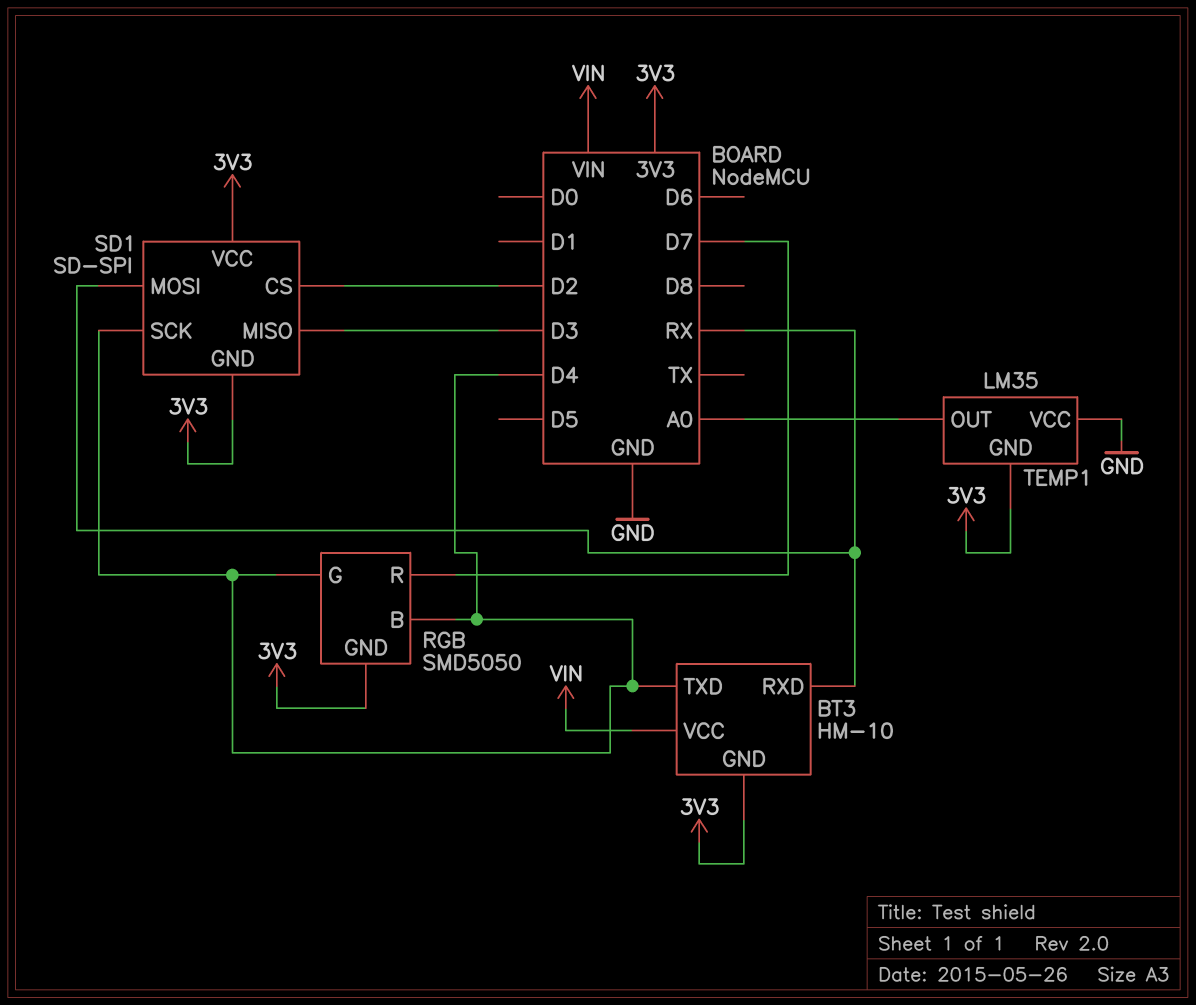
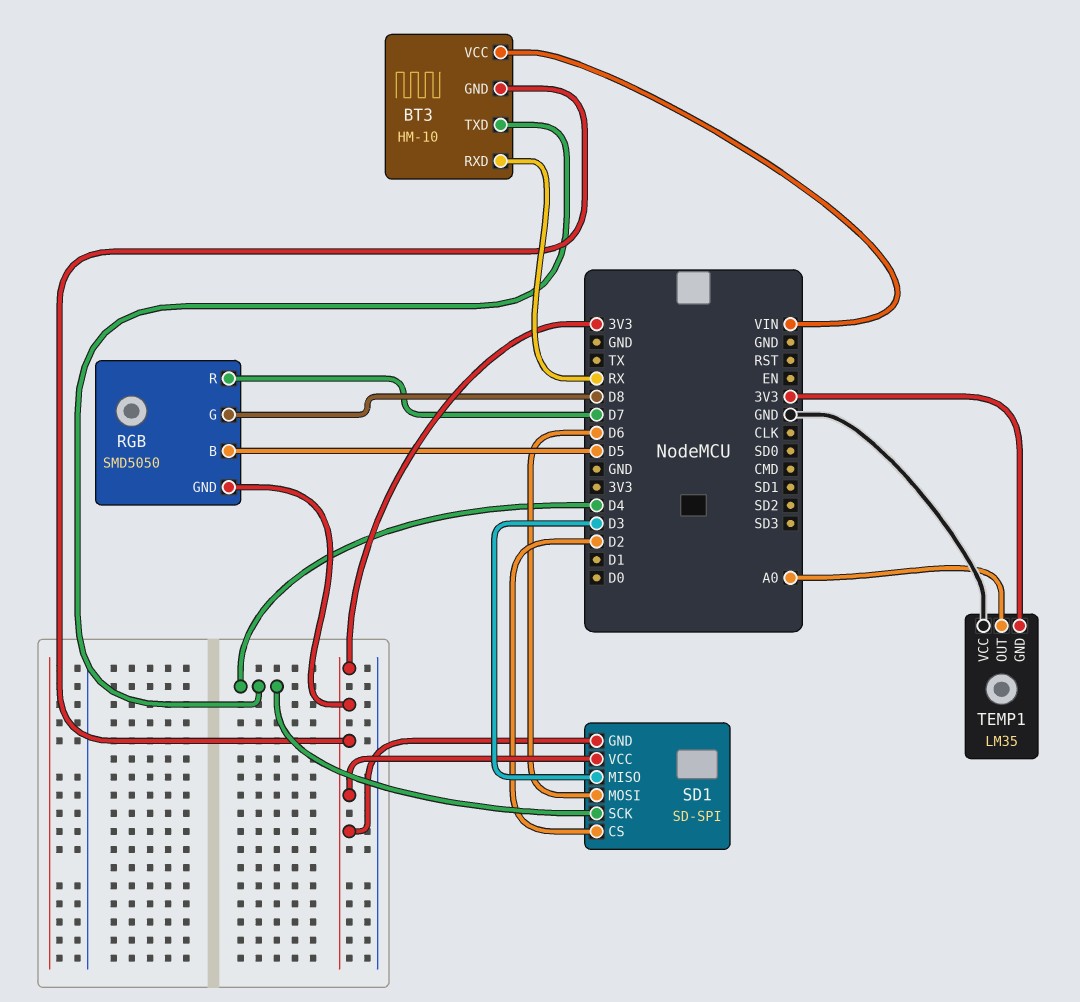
RGB pin B: D4 -> D5
RGB pin G: D4 -> D8
SD1 pin MOSI: RX -> D6

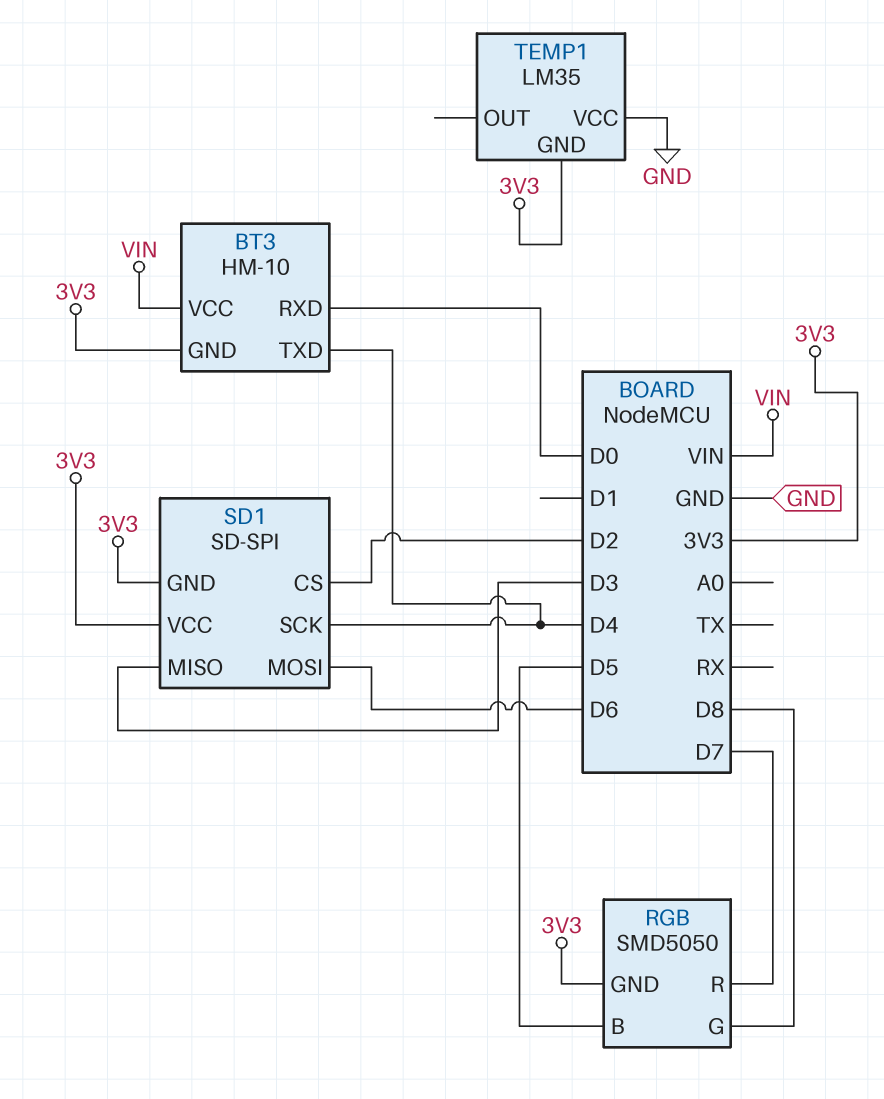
BT3 pin RXD: RX -> D0
TEMP1 pin OUT: A0 -> none

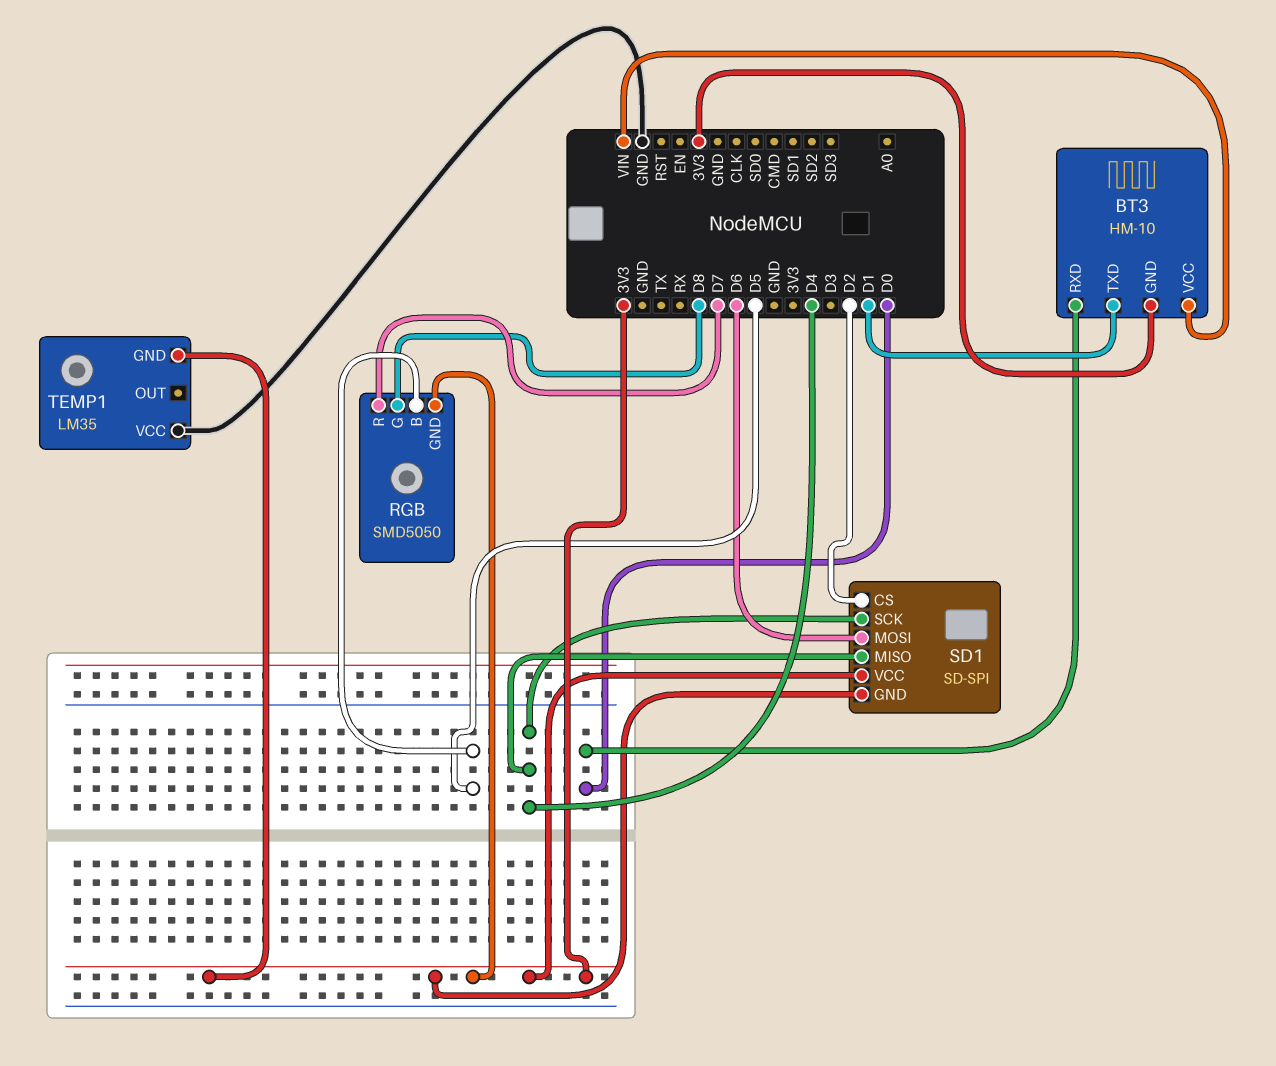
BT3 pin TXD: D4 -> D1
SD1 pin MISO: D3 -> D4

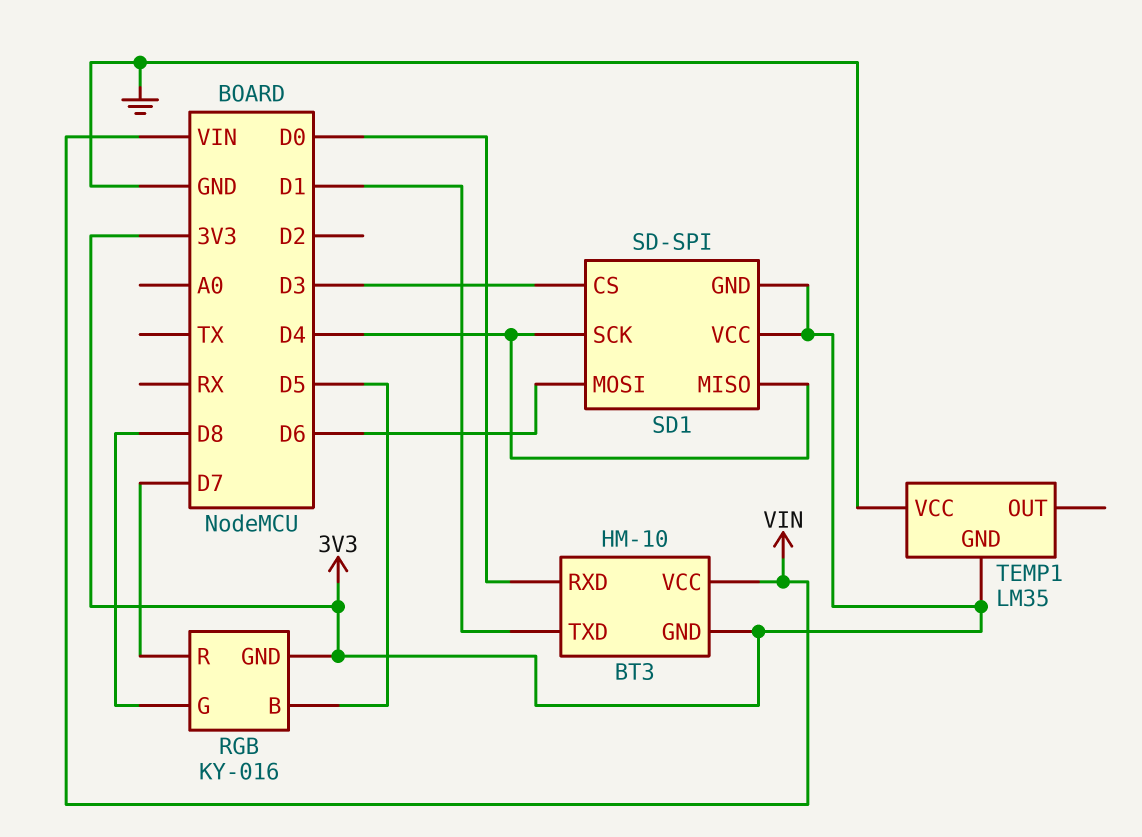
RGB: SMD5050 -> KY-016
SD1 pin CS: D2 -> D3

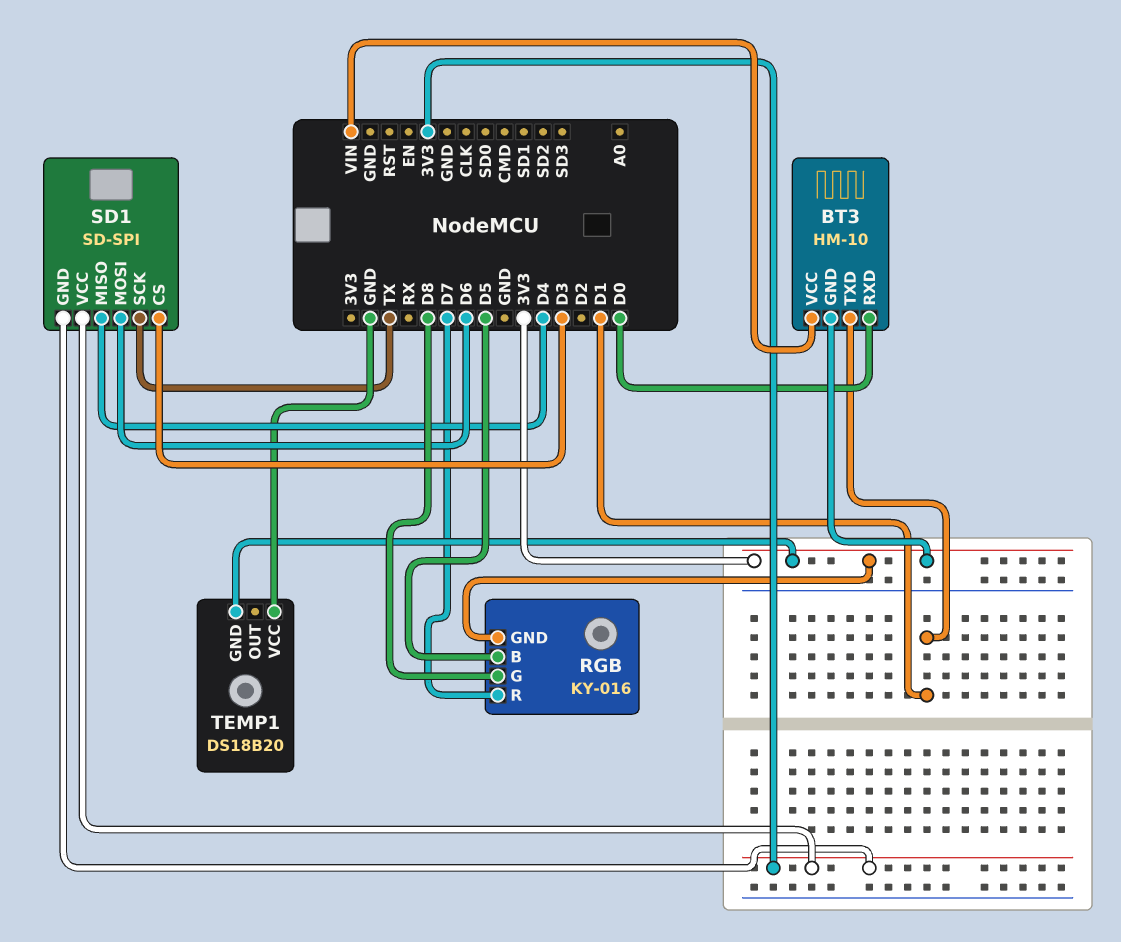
SD1 pin SCK: D4 -> TX
TEMP1: LM35 -> DS18B20

